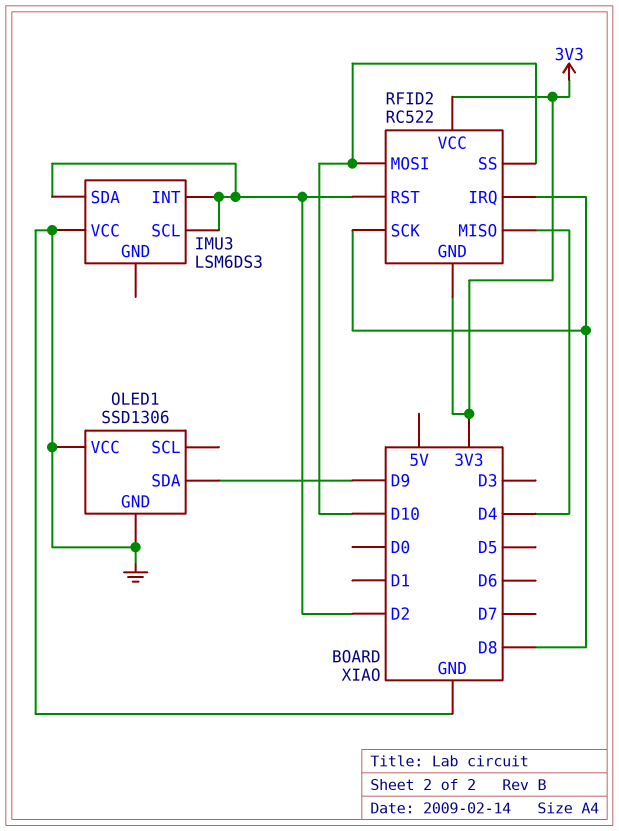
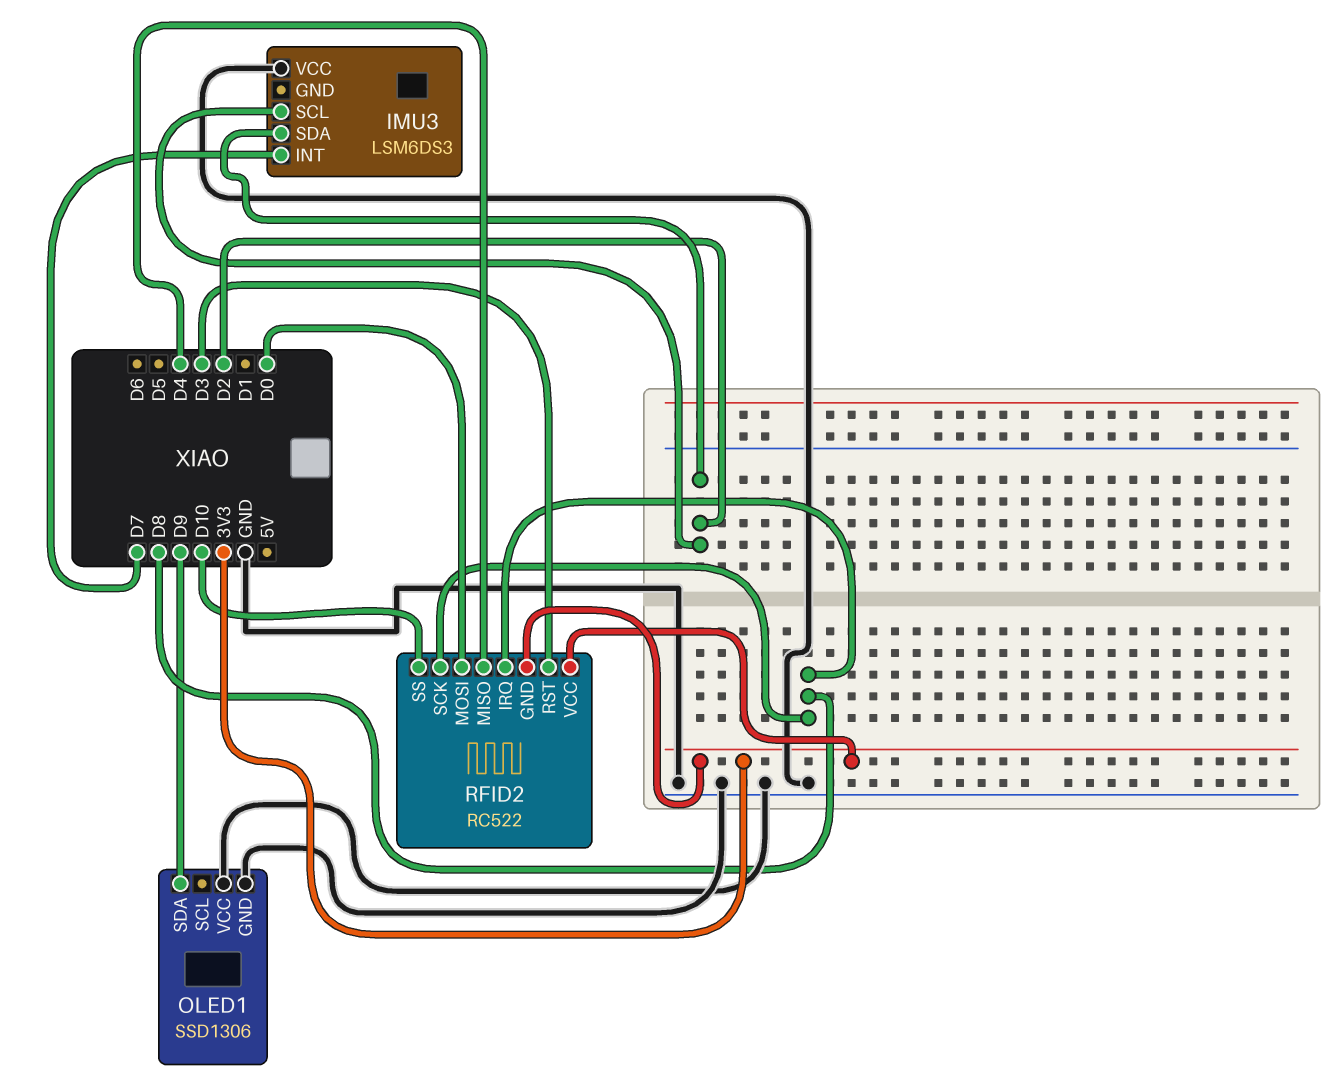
IMU3 pin INT: D2 -> D7
RFID2 pin MOSI: D10 -> D0
RFID2 pin RST: D2 -> D3

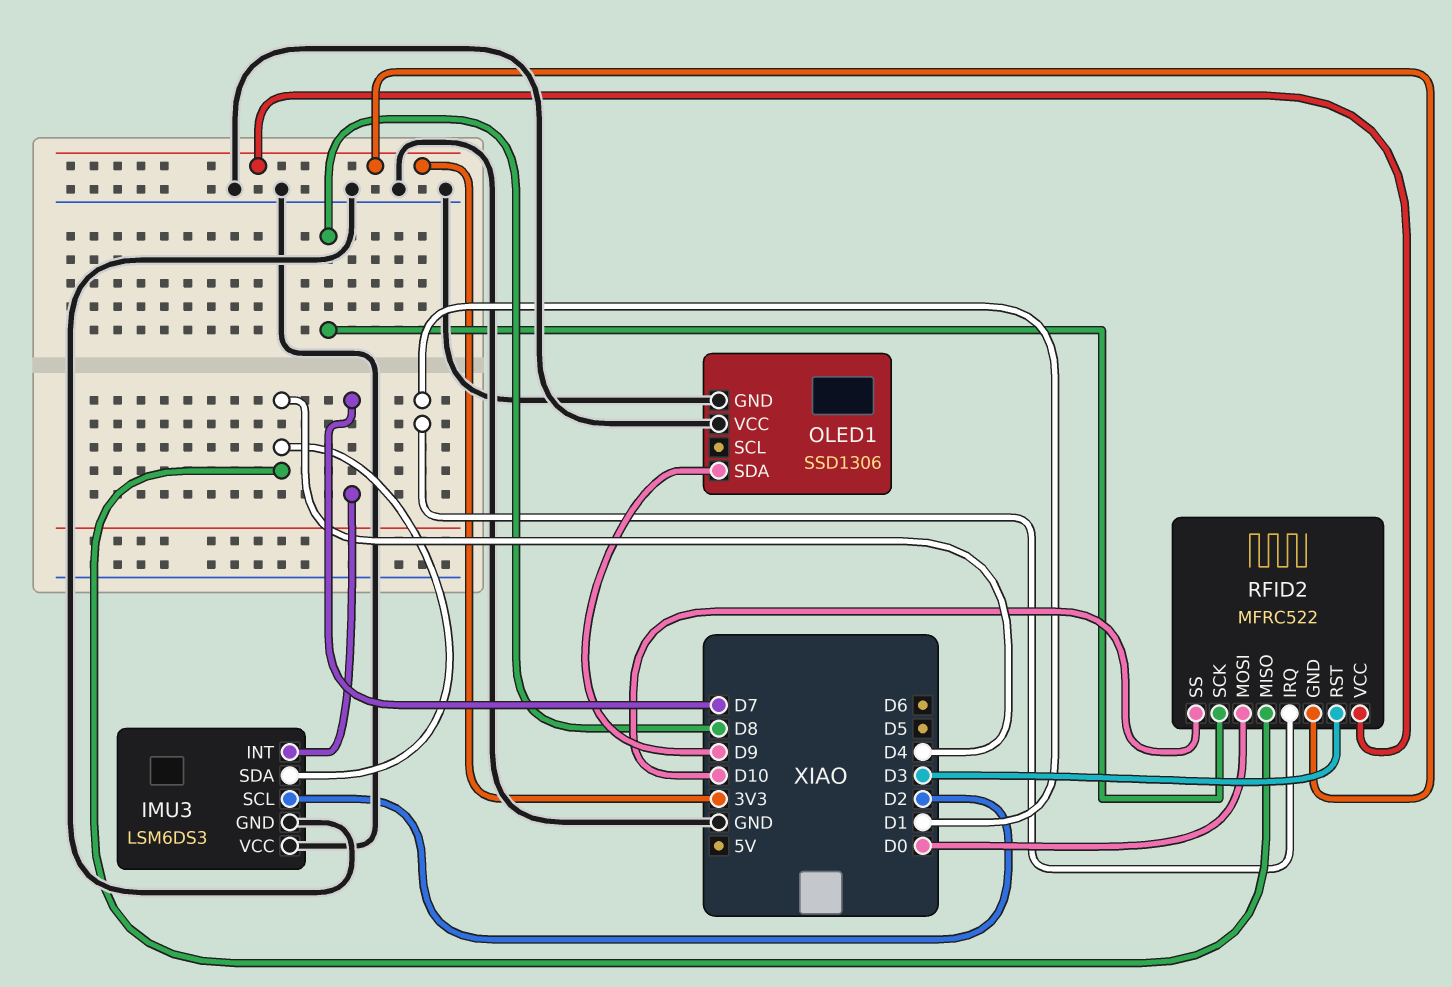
IMU3 pin GND: none -> GND
IMU3 pin SDA: D2 -> D4
RFID2: RC522 -> MFRC522
RFID2 pin IRQ: D8 -> D1

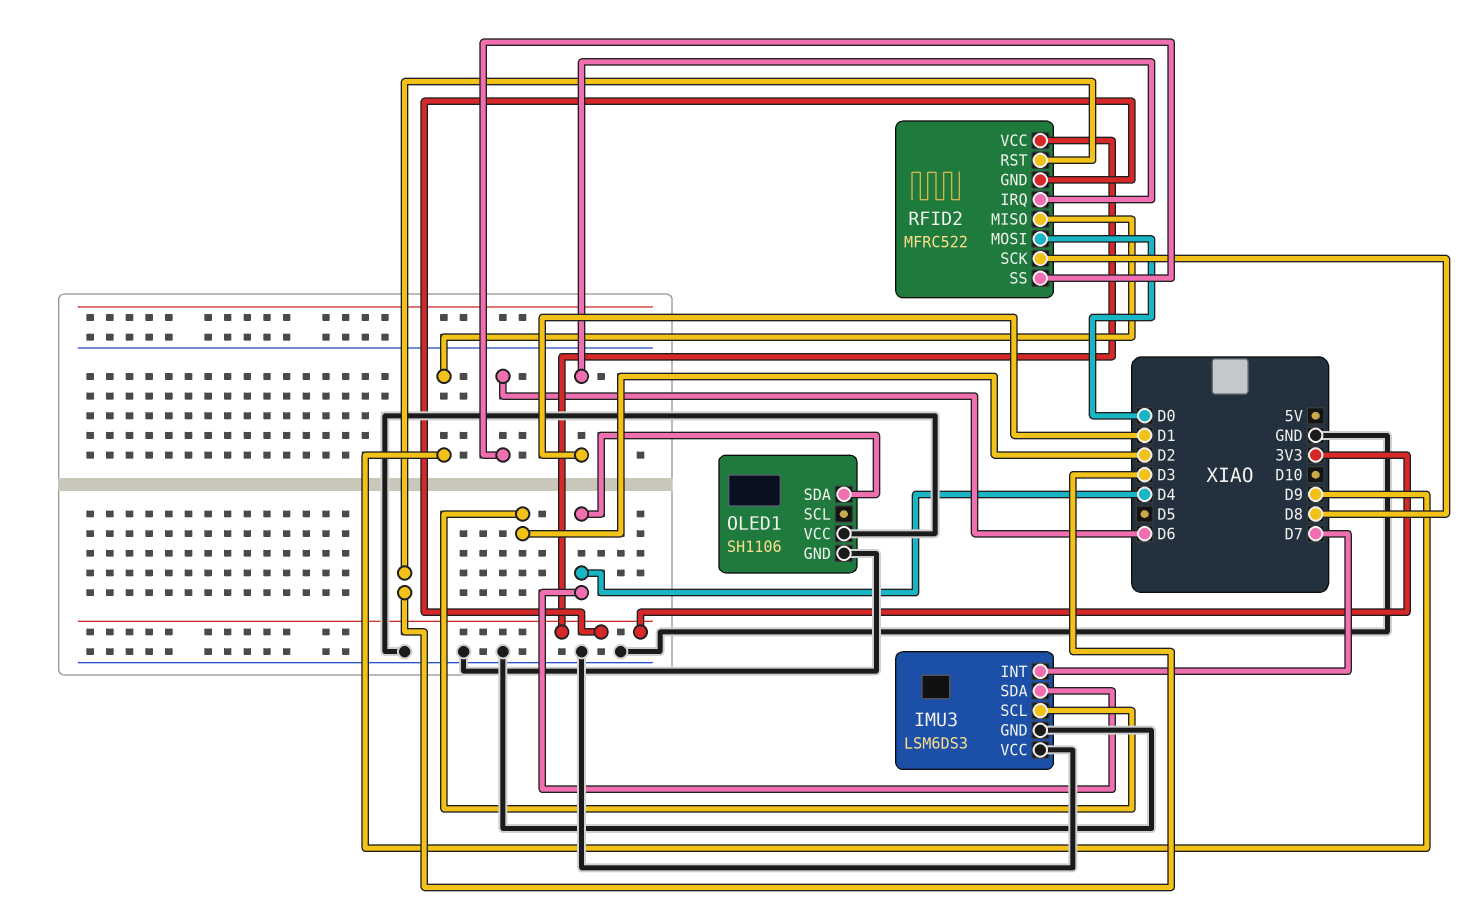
OLED1: SSD1306 -> SH1106
OLED1 pin SDA: D9 -> D4
RFID2 pin MISO: D4 -> D9
RFID2 pin SS: D10 -> D6

